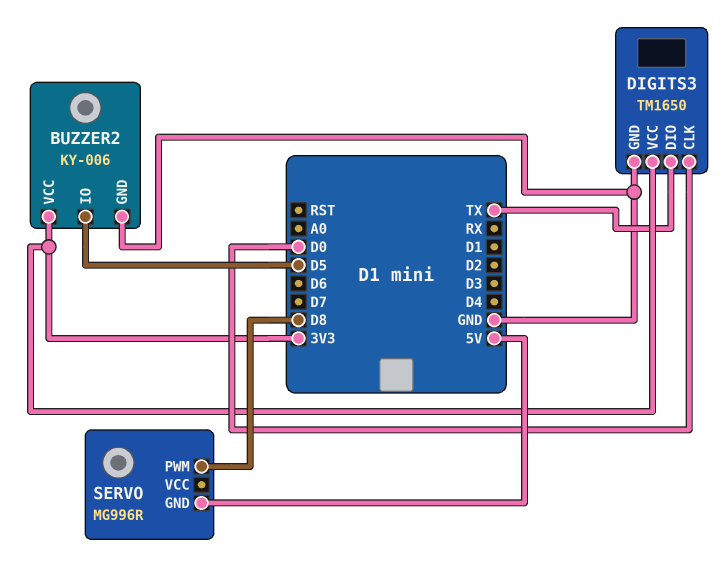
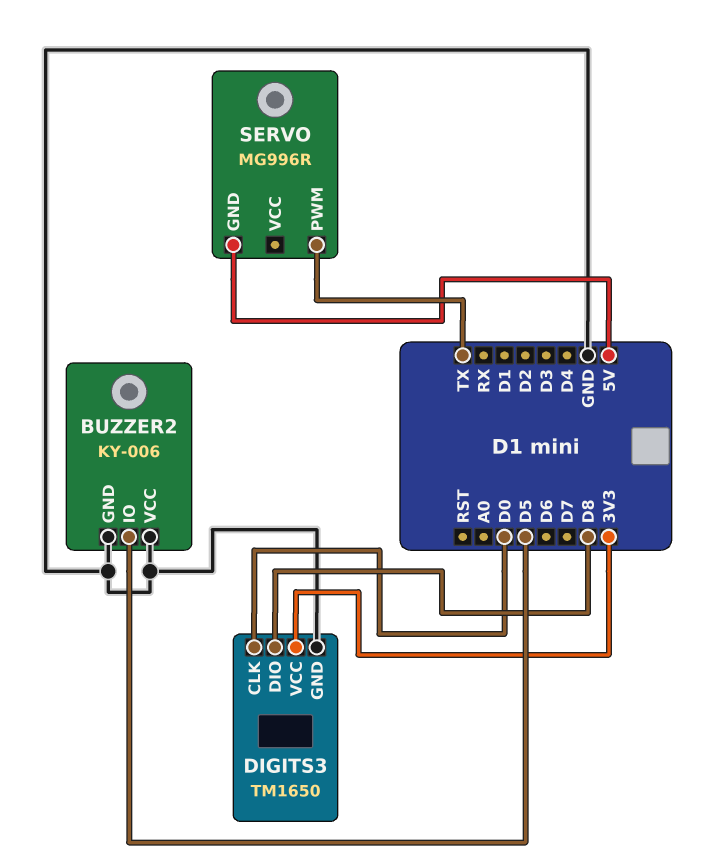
BUZZER2 pin VCC: 3V3 -> GND
DIGITS3 pin DIO: TX -> D8
SERVO pin PWM: D8 -> TX

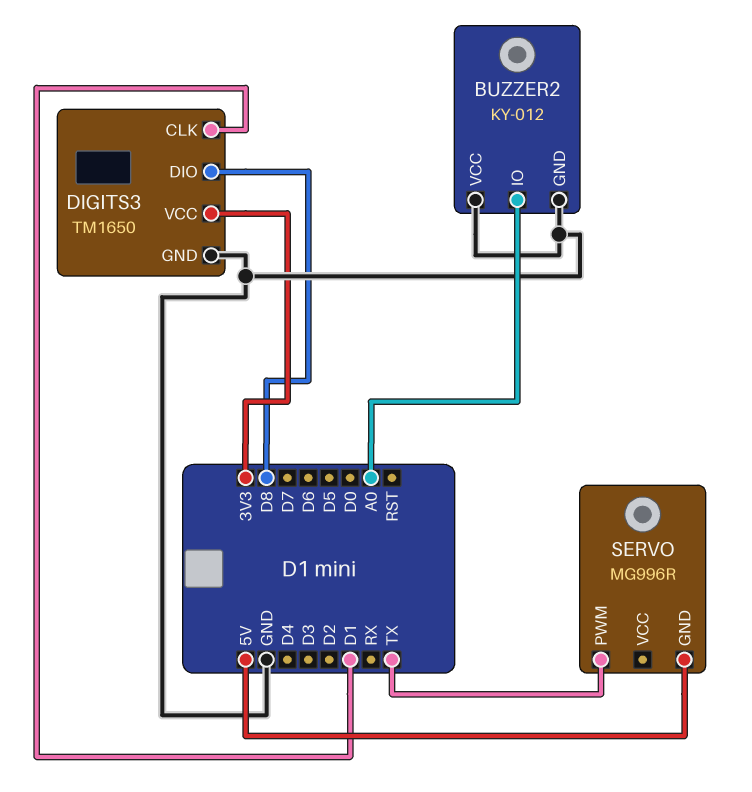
BUZZER2: KY-006 -> KY-012
BUZZER2 pin IO: D5 -> A0
DIGITS3 pin CLK: D0 -> D1

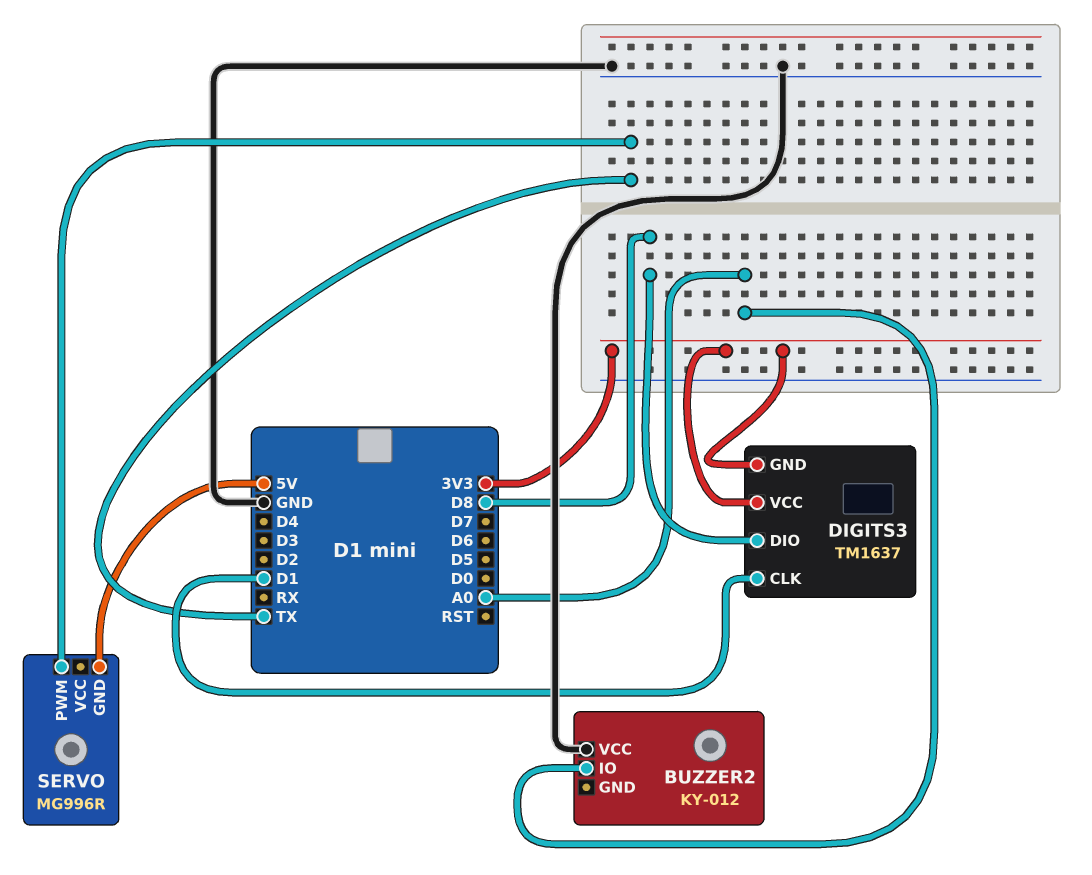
BUZZER2 pin GND: GND -> none
DIGITS3: TM1650 -> TM1637
DIGITS3 pin GND: GND -> 3V3

